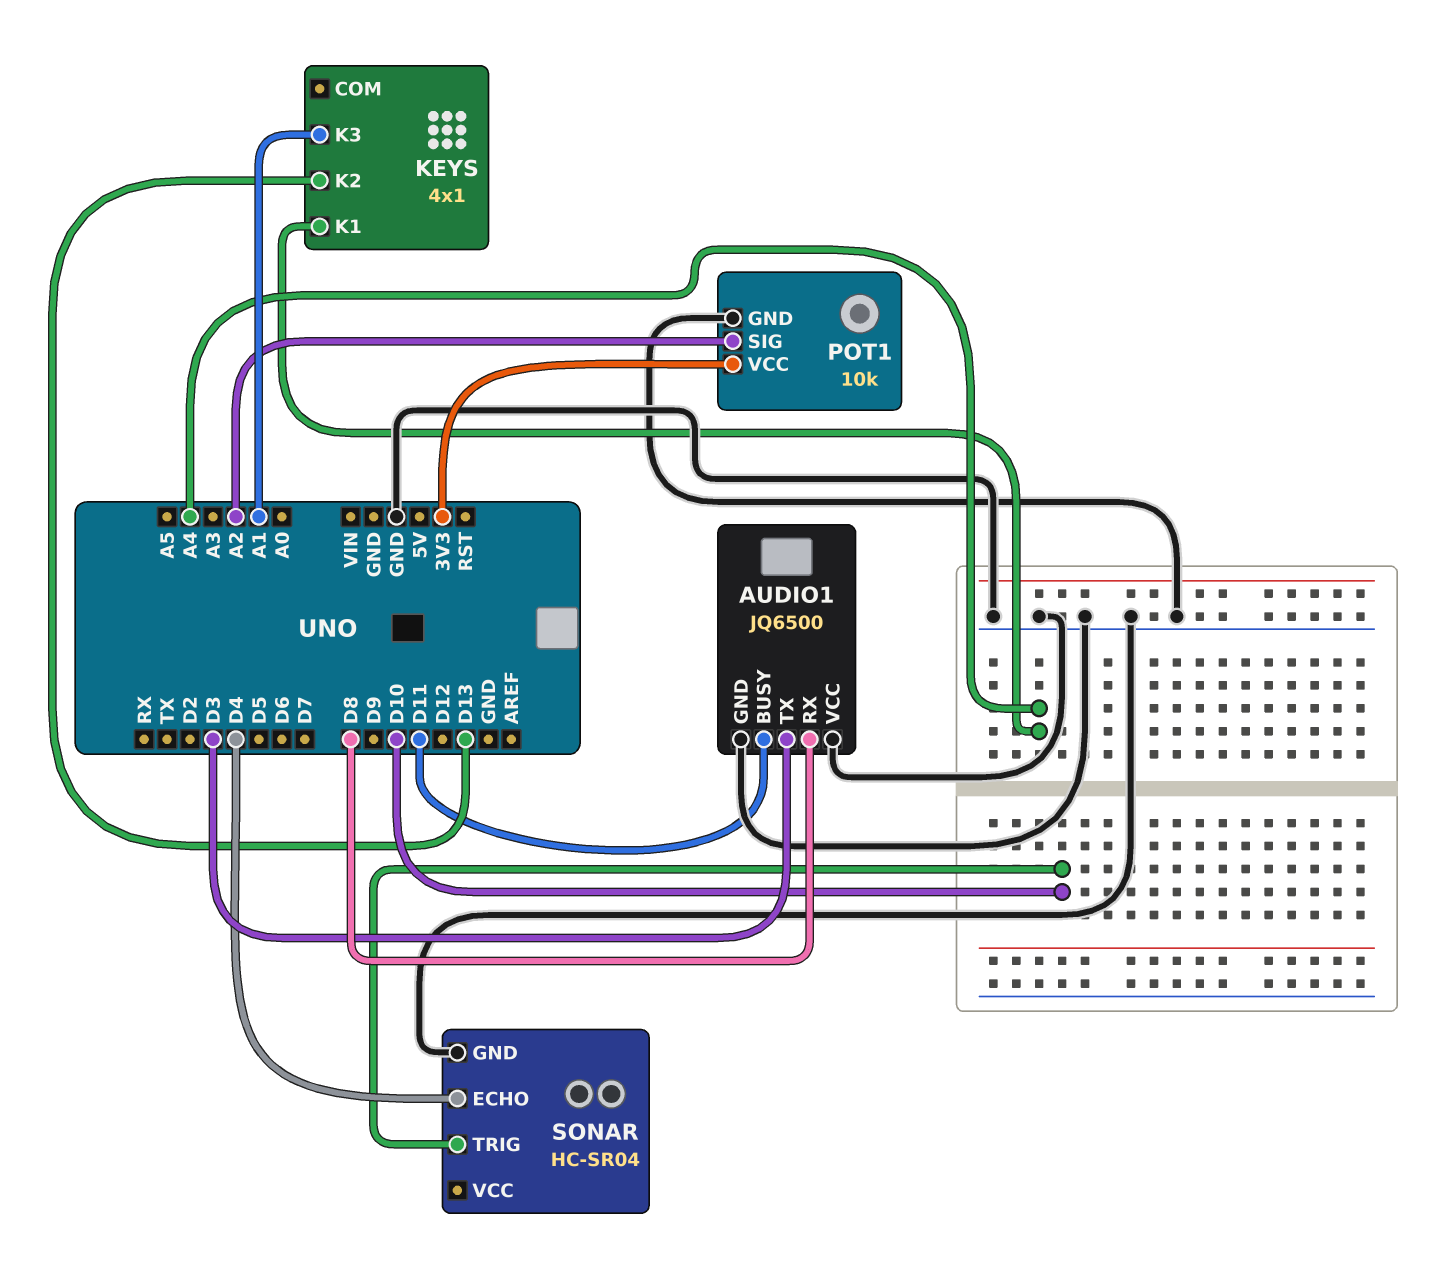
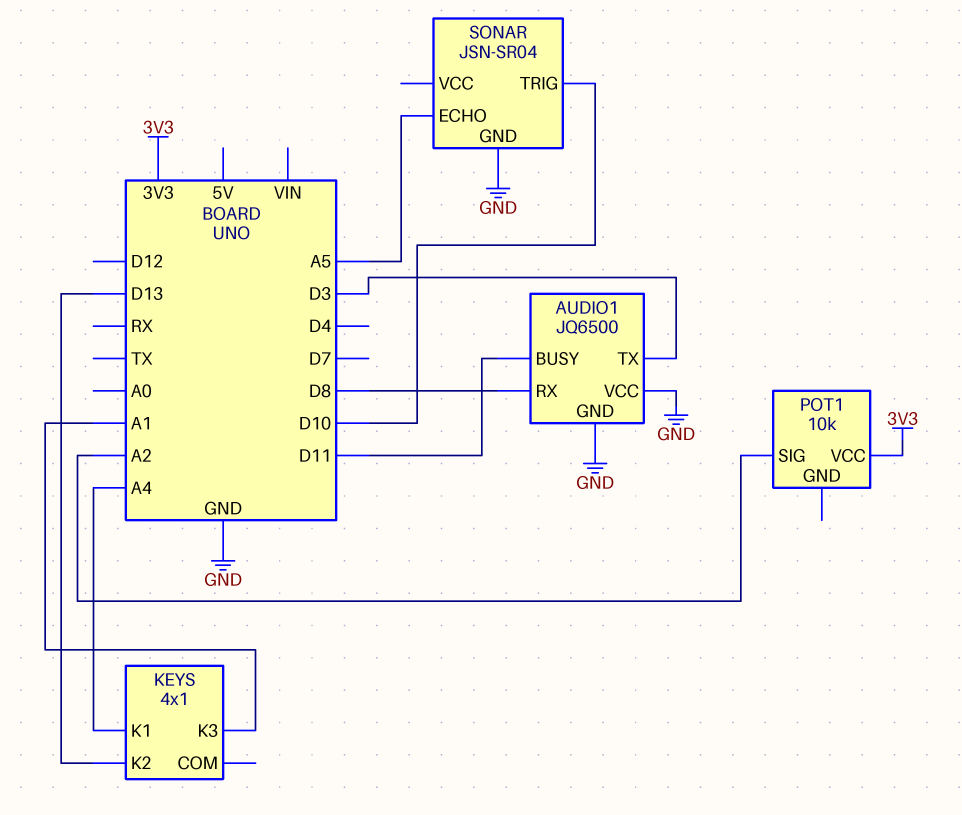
POT1 pin GND: GND -> none
SONAR: HC-SR04 -> JSN-SR04
SONAR pin ECHO: D4 -> A5

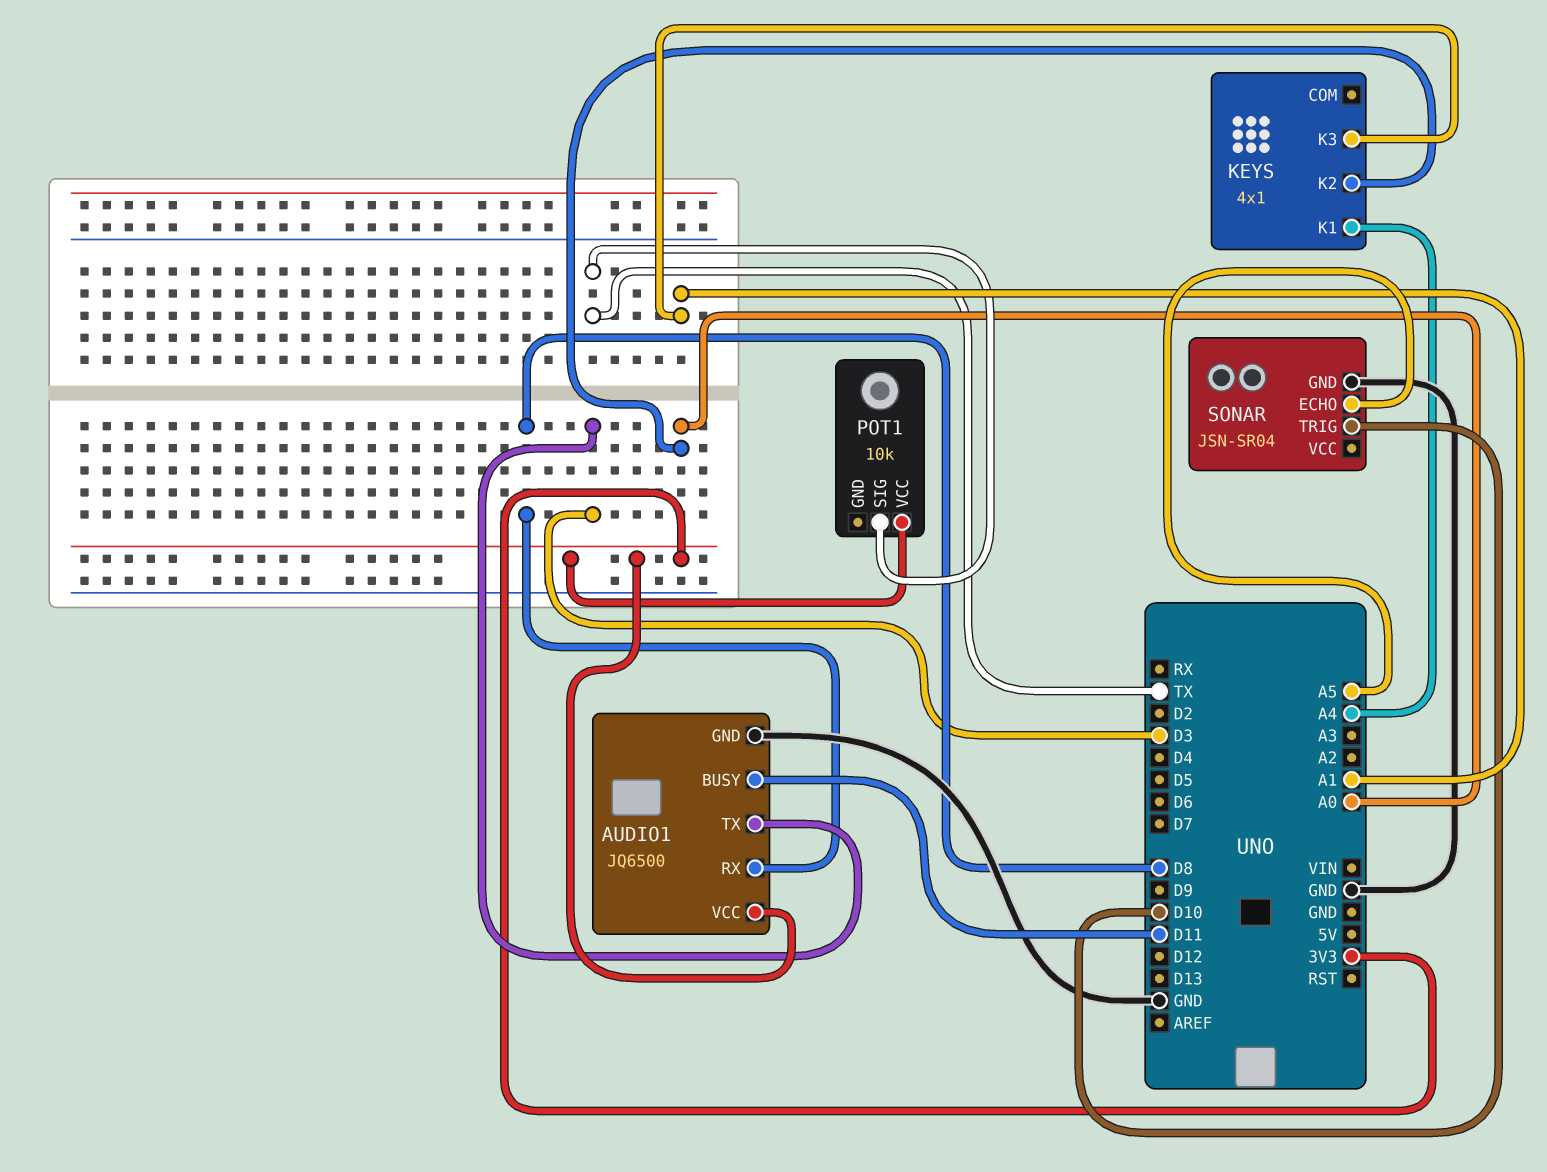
AUDIO1 pin VCC: GND -> 3V3
KEYS pin K2: D13 -> A0
POT1 pin SIG: A2 -> TX

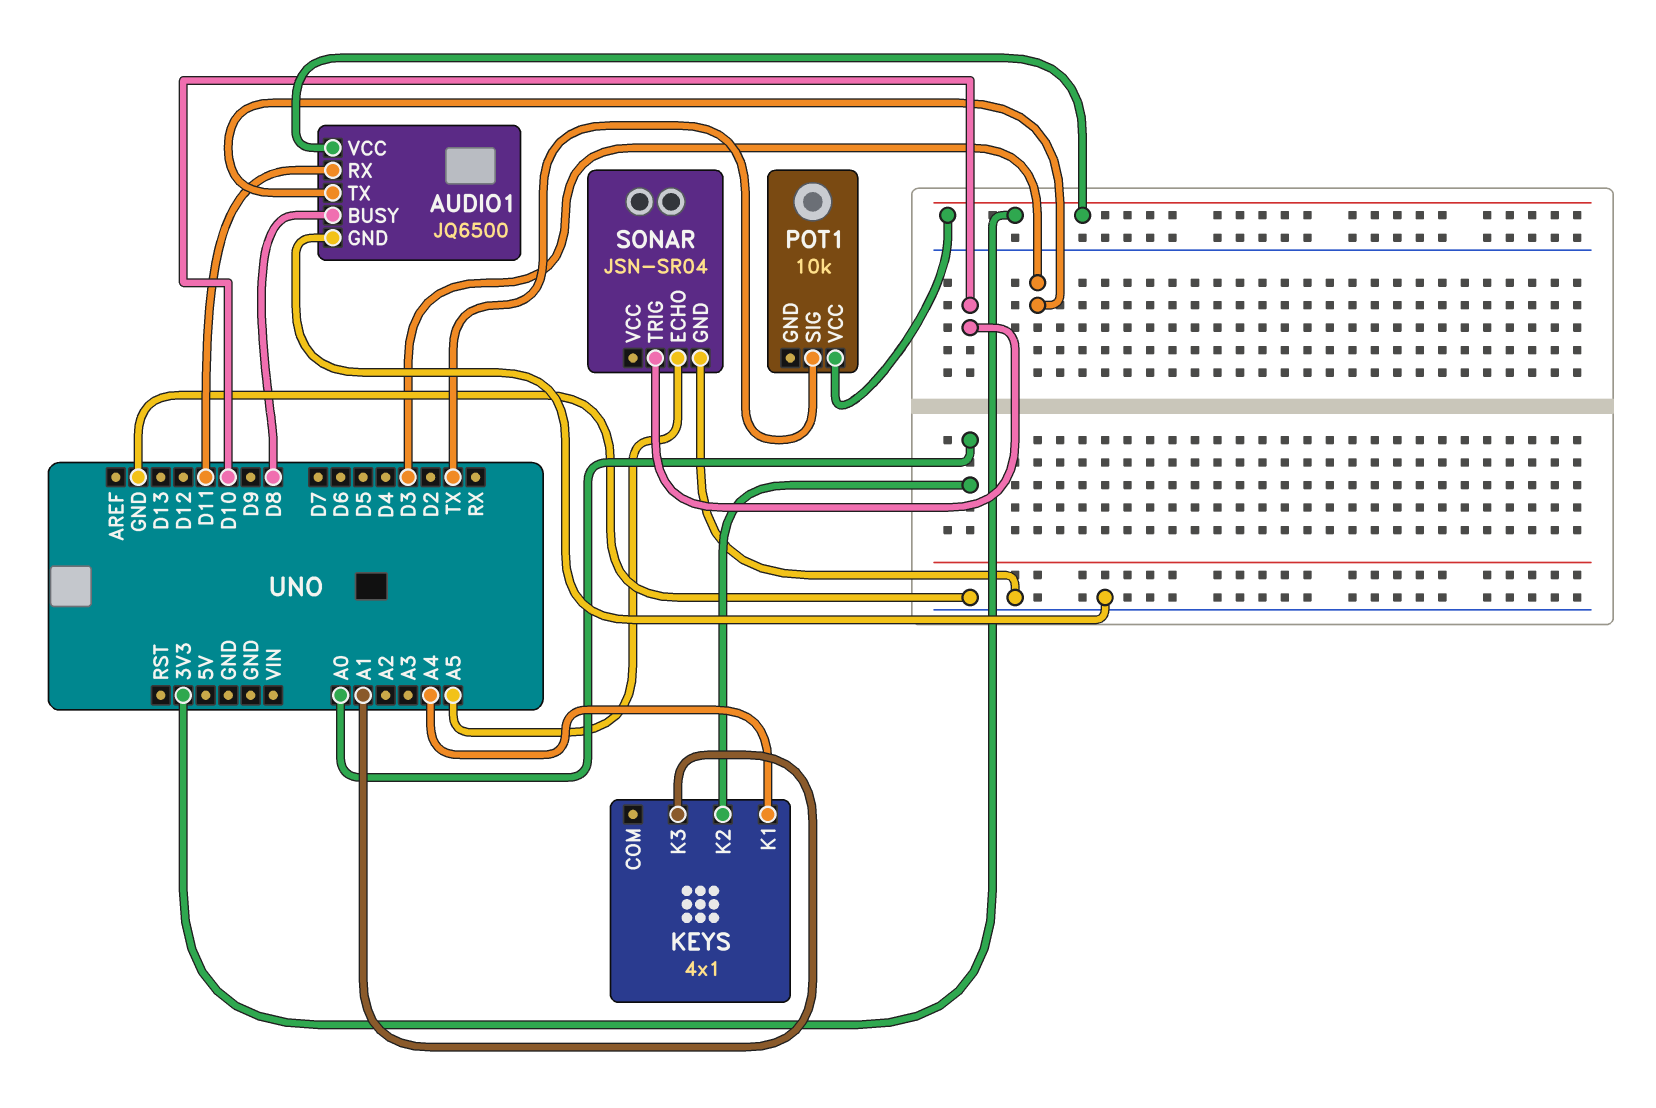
AUDIO1 pin BUSY: D11 -> D8
AUDIO1 pin RX: D8 -> D11

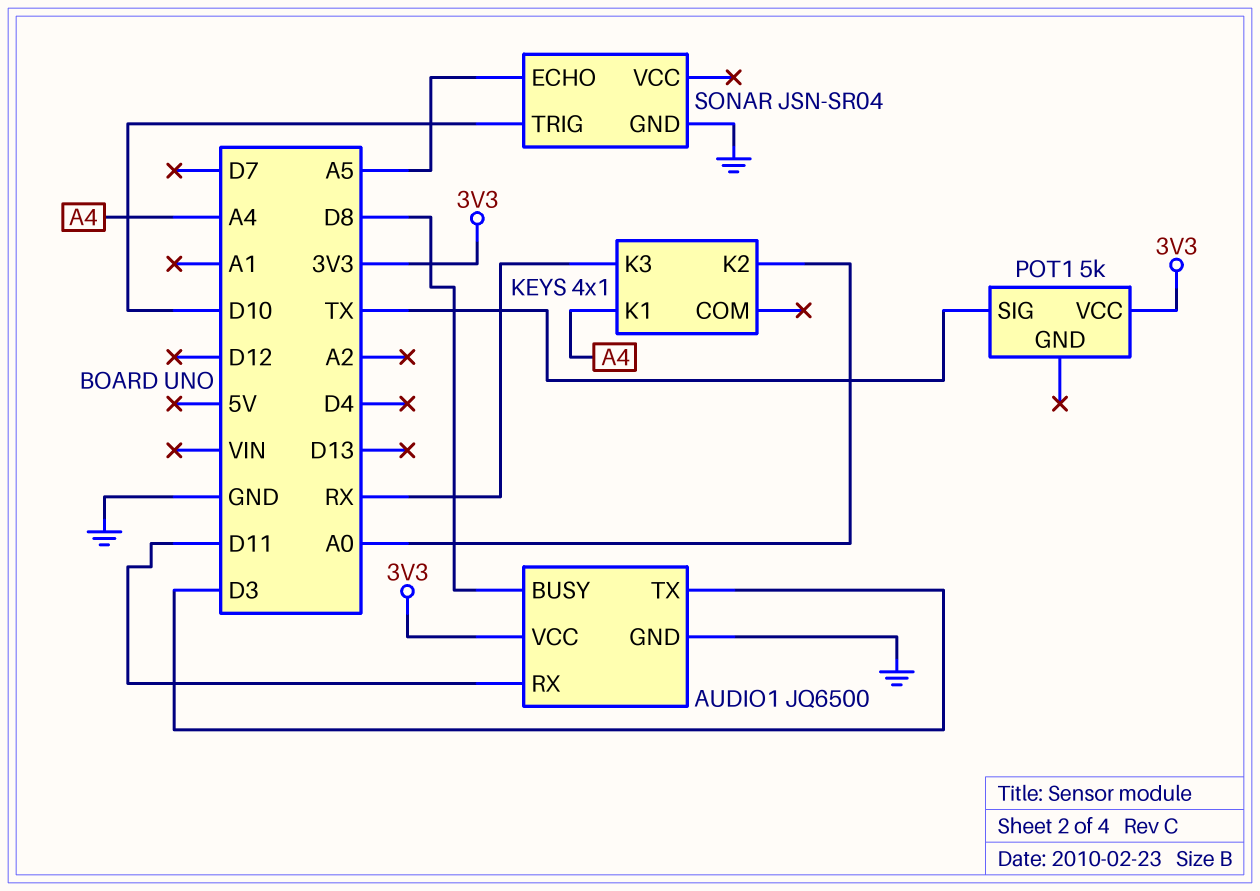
KEYS pin K3: A1 -> RX
POT1: 10k -> 5k

